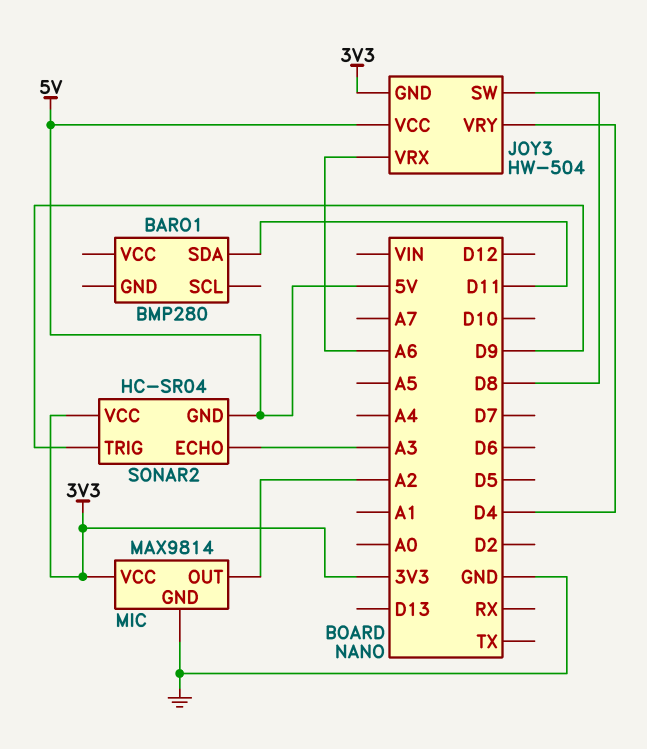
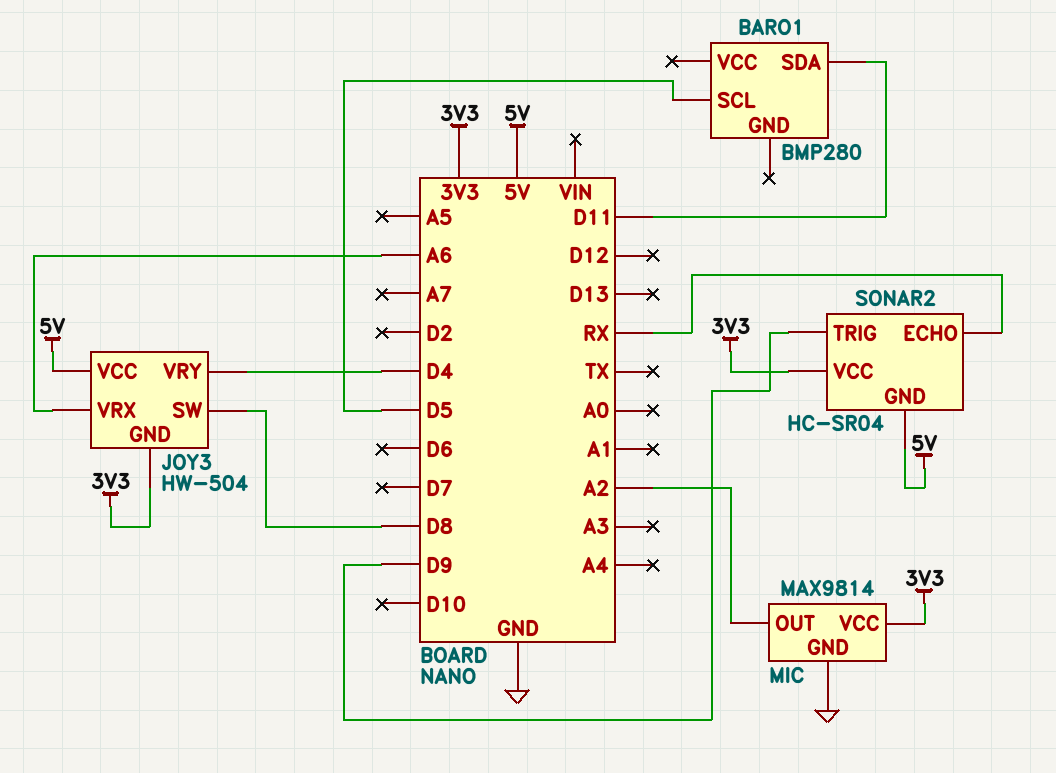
BARO1 pin SCL: none -> D5
SONAR2 pin ECHO: A3 -> RX

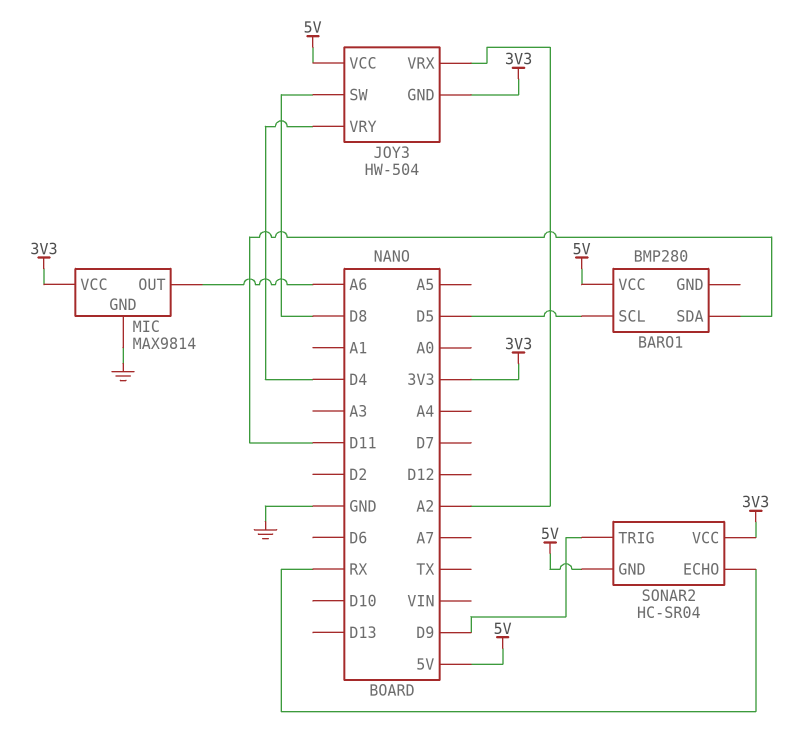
BARO1 pin VCC: none -> 5V
JOY3 pin VRX: A6 -> A2
MIC pin OUT: A2 -> A6

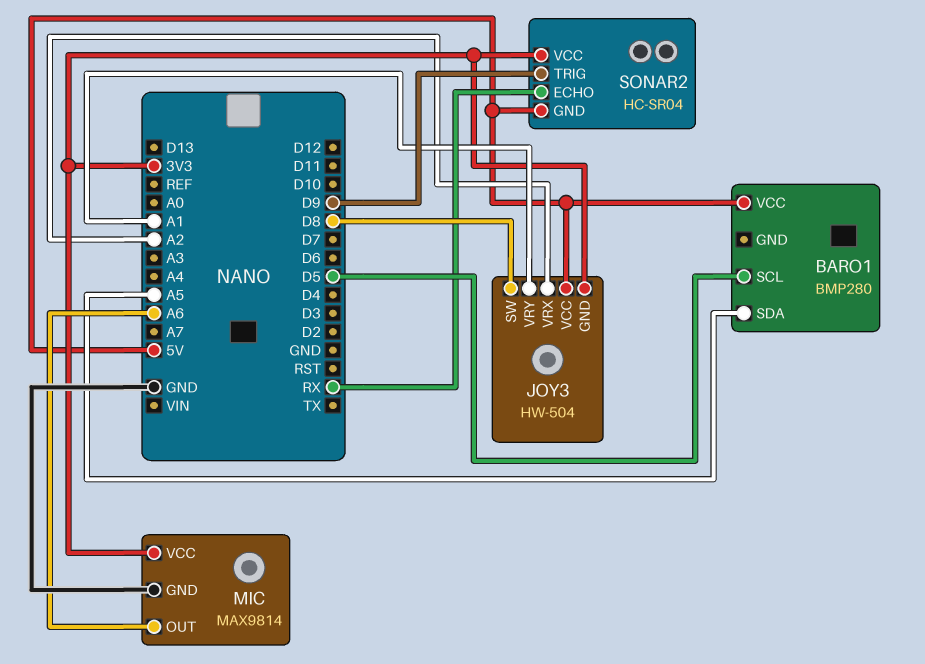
BARO1 pin SDA: D11 -> A5
JOY3 pin VRY: D4 -> A1

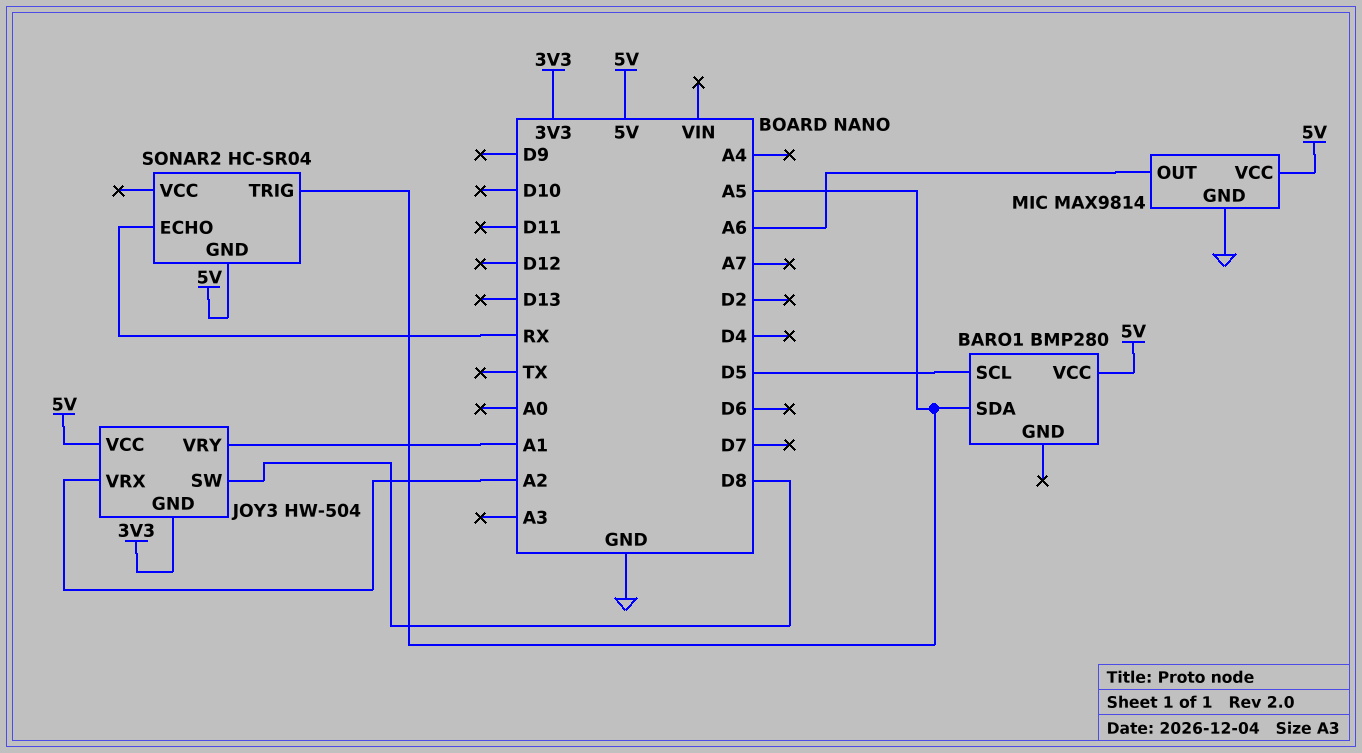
MIC pin VCC: 3V3 -> 5V
SONAR2 pin TRIG: D9 -> A5
SONAR2 pin VCC: 3V3 -> none

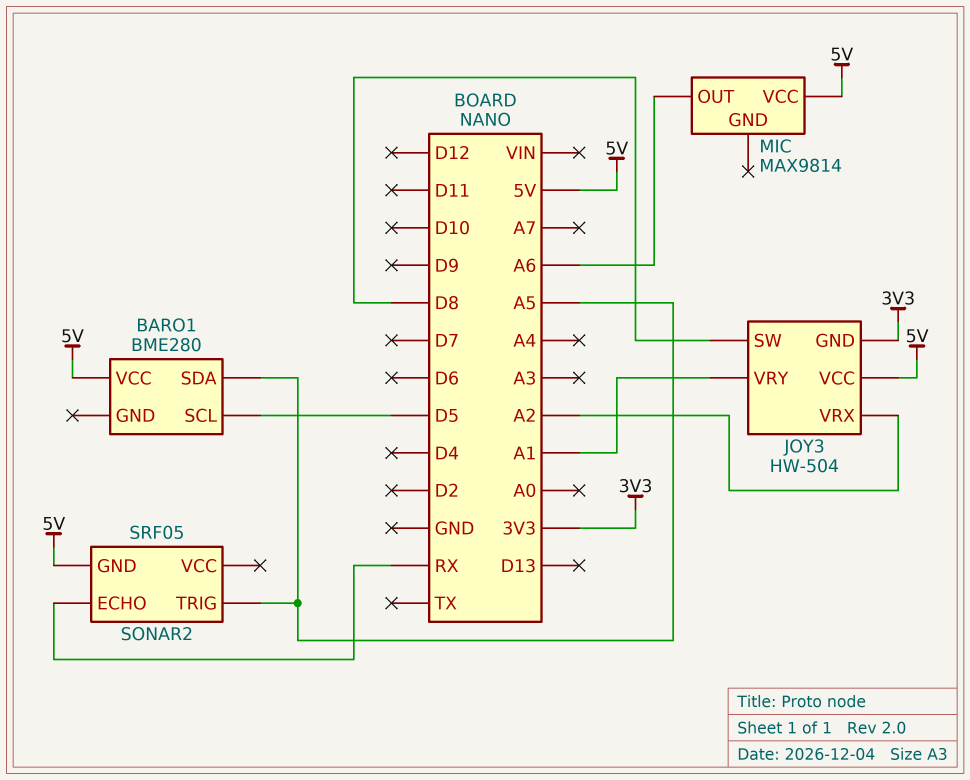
BARO1: BMP280 -> BME280
MIC pin GND: GND -> none
SONAR2: HC-SR04 -> SRF05

